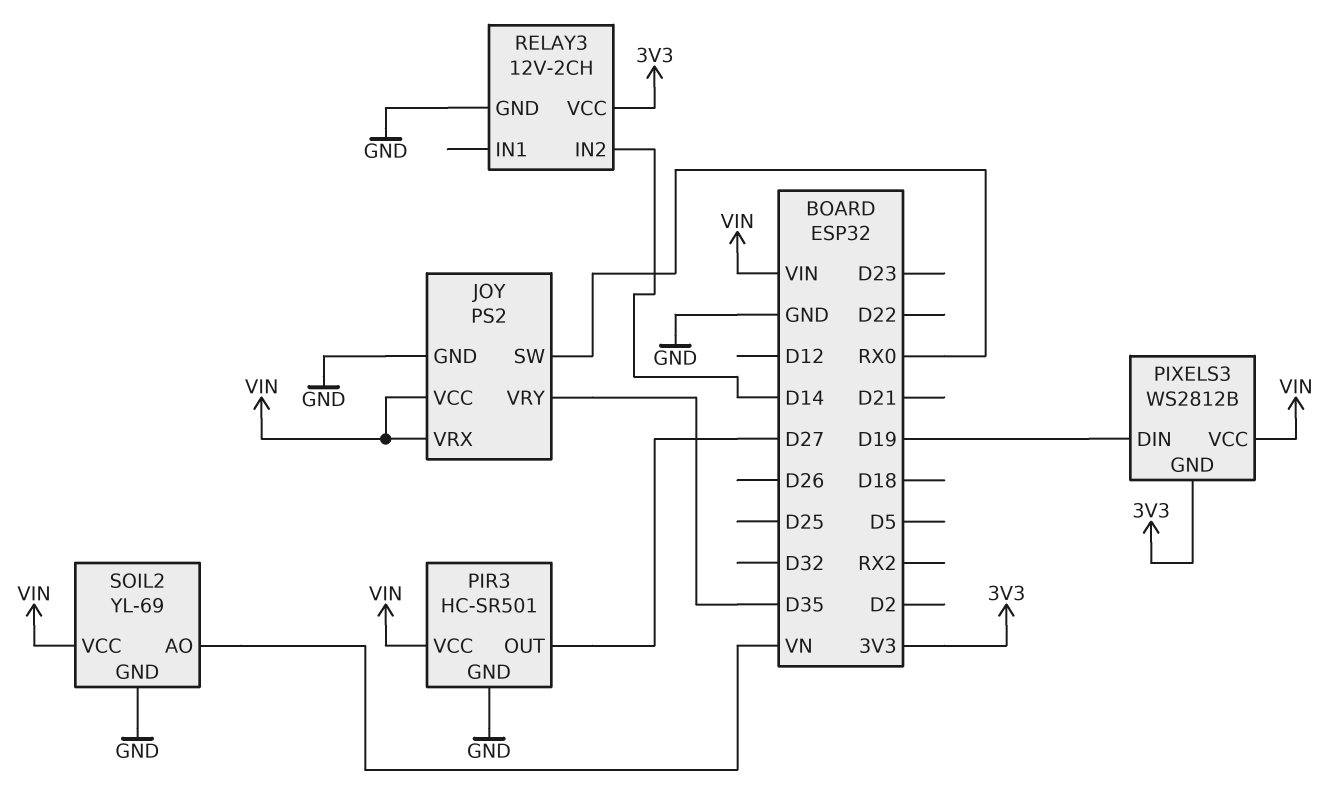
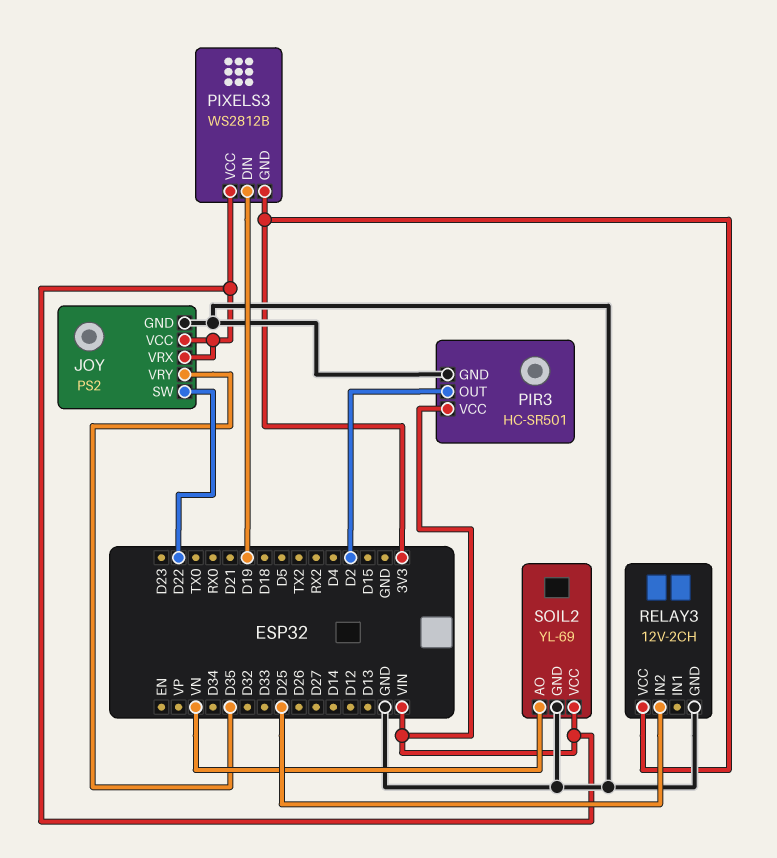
JOY pin SW: RX0 -> D22
PIR3 pin OUT: D27 -> D2
RELAY3 pin IN2: D14 -> D25

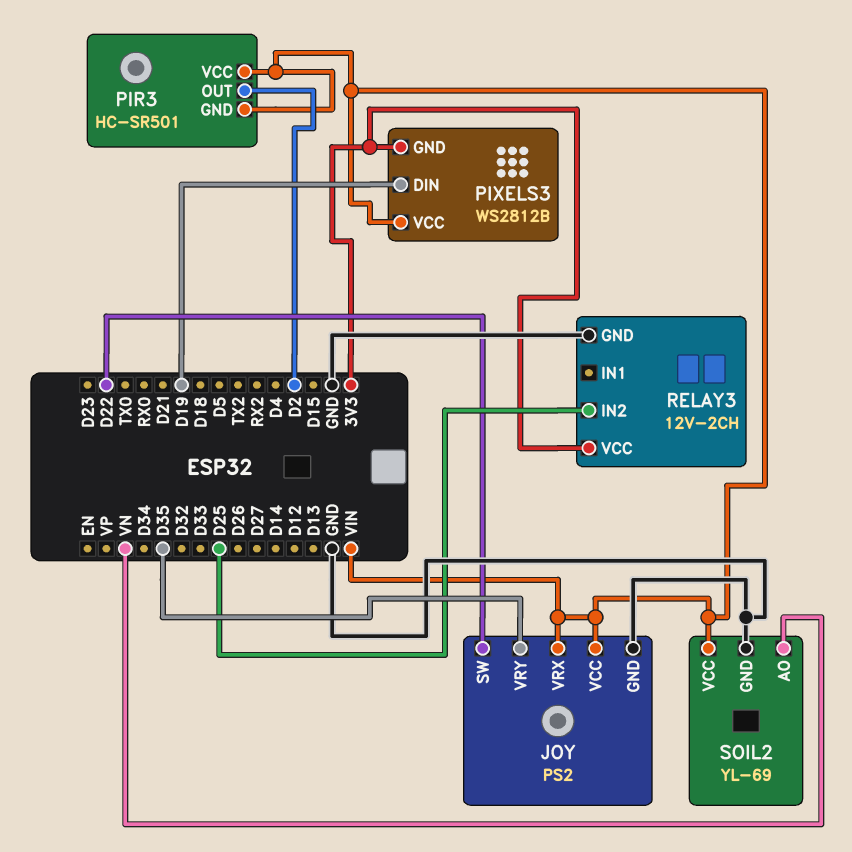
PIR3 pin GND: GND -> VIN

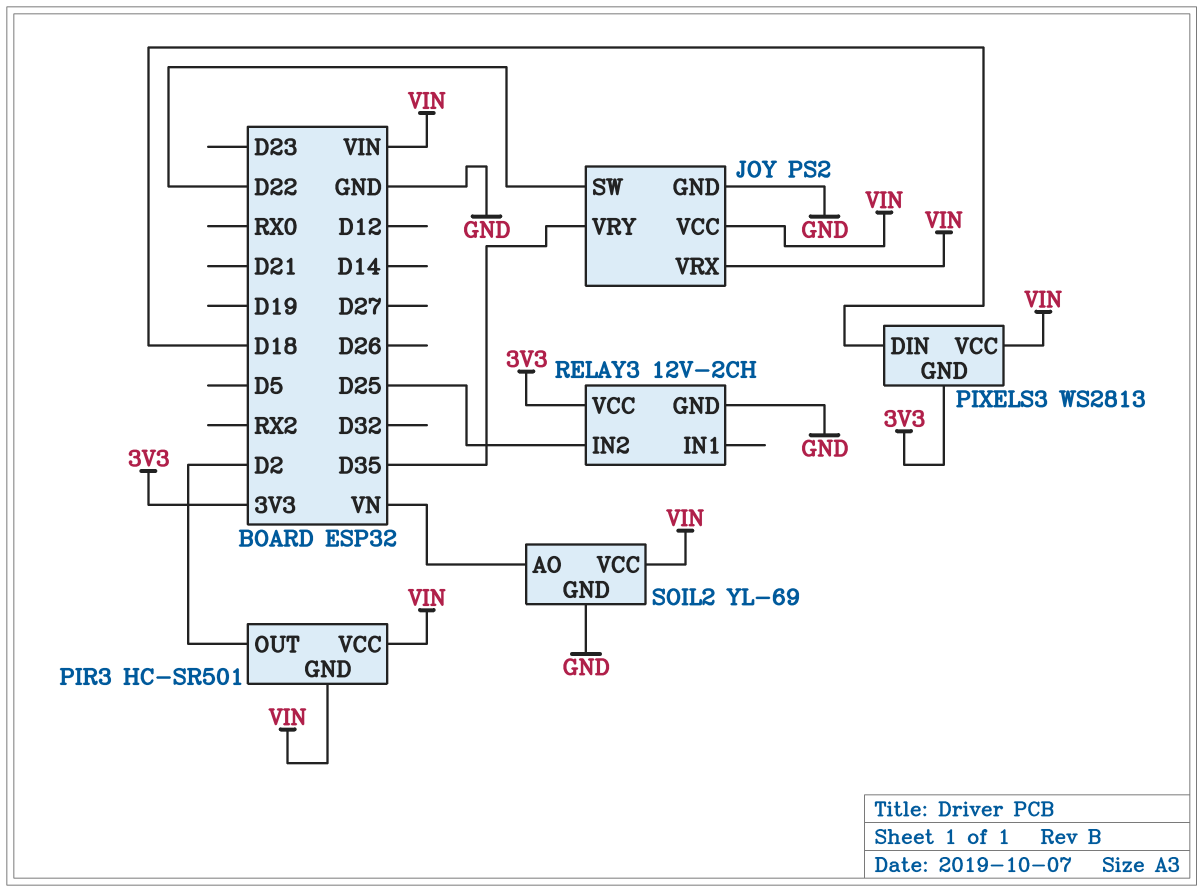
PIXELS3: WS2812B -> WS2813
PIXELS3 pin DIN: D19 -> D18

